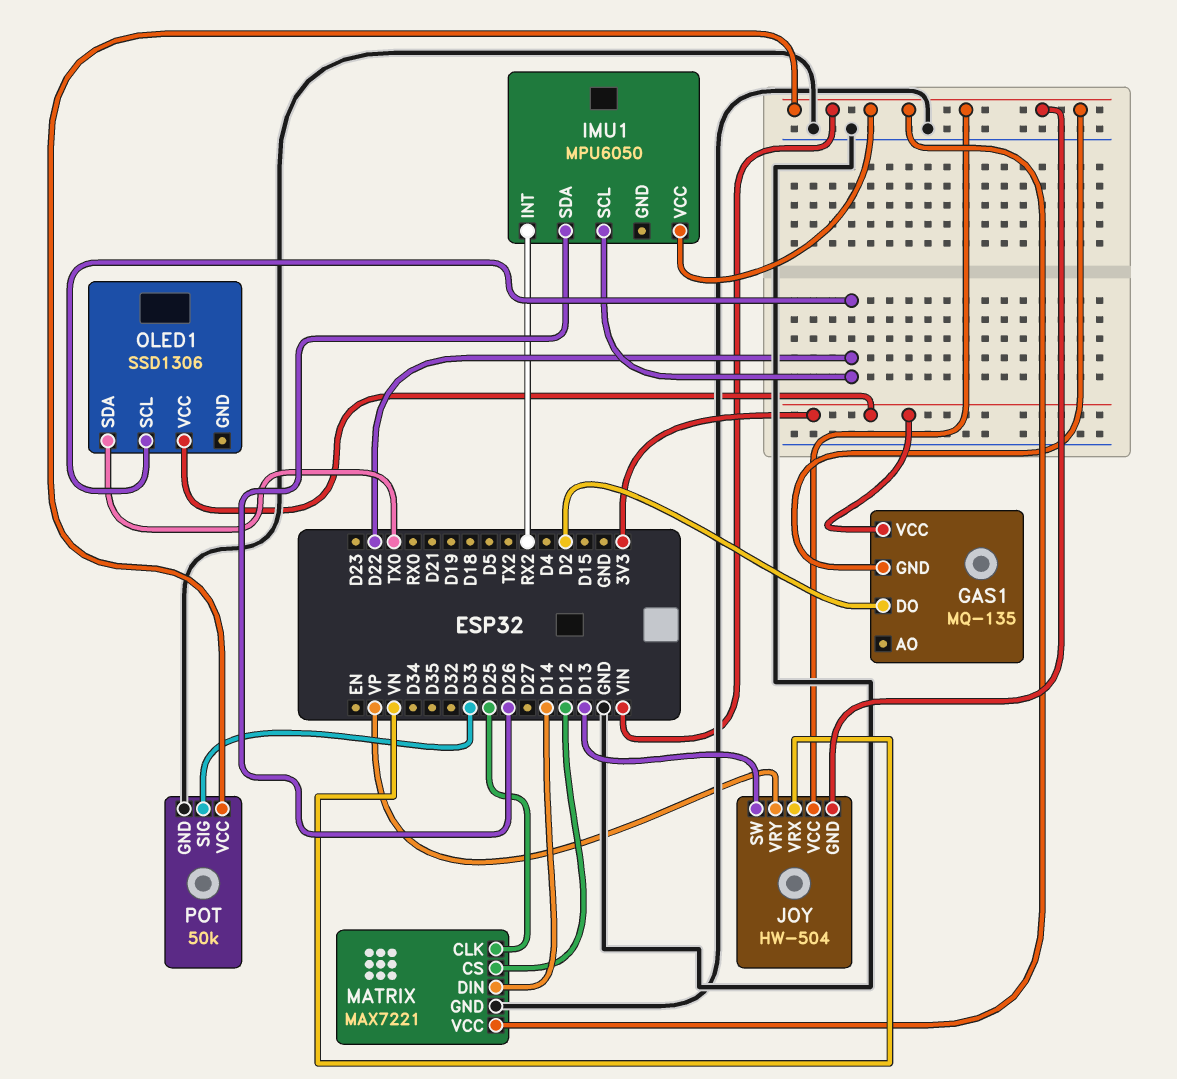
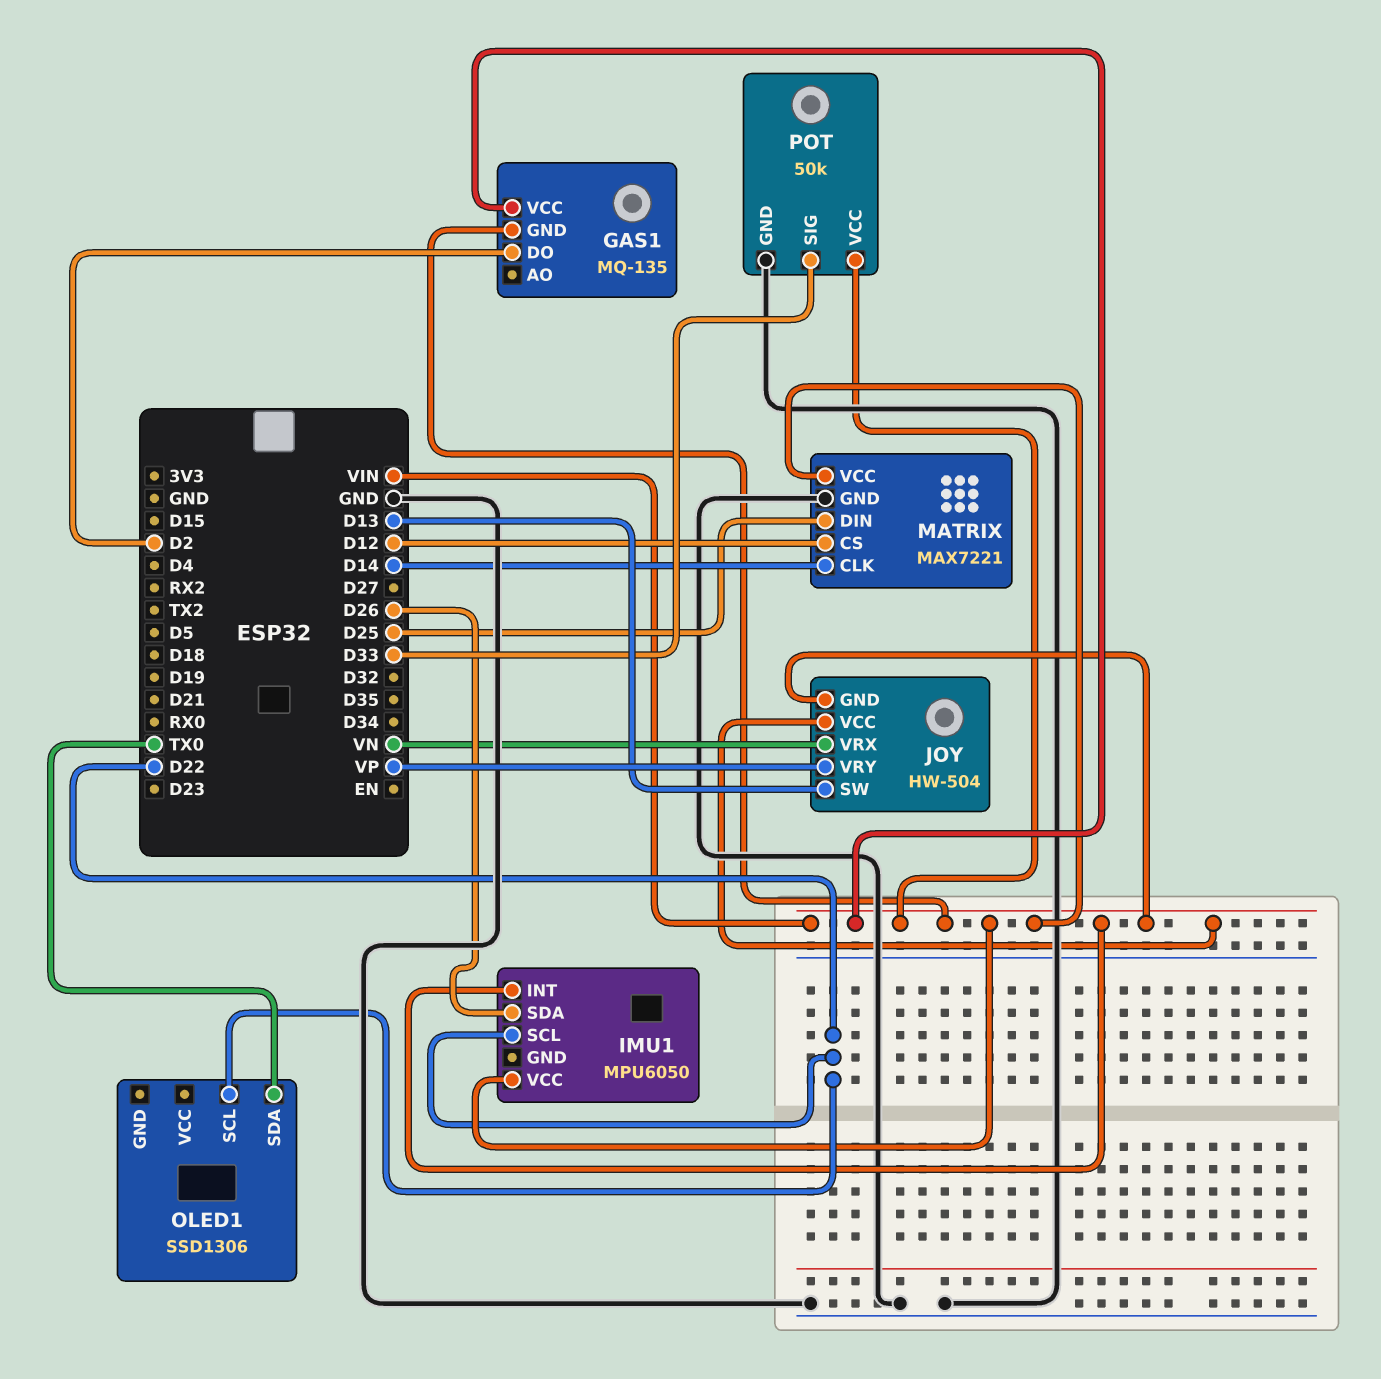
GAS1 pin VCC: 3V3 -> VIN
IMU1 pin INT: RX2 -> VIN
MATRIX pin CLK: D25 -> D14
MATRIX pin DIN: D14 -> D25
OLED1 pin VCC: 3V3 -> none

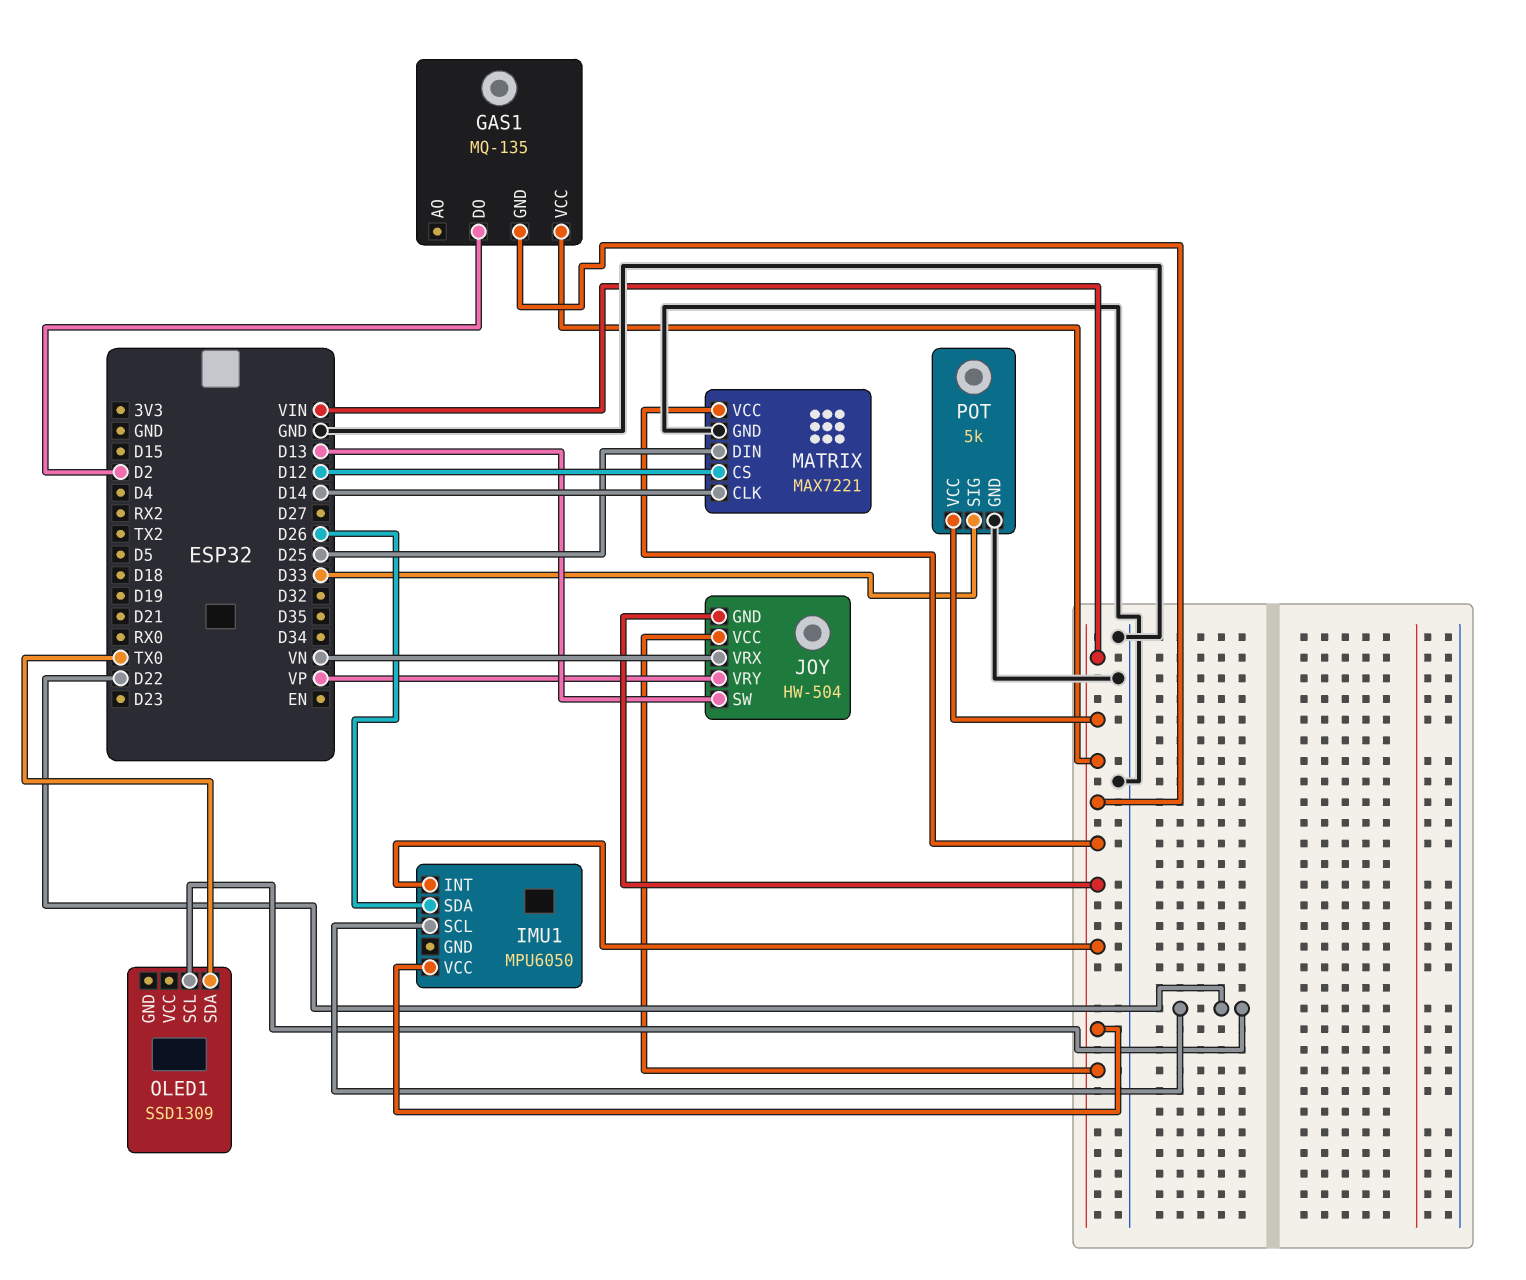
OLED1: SSD1306 -> SSD1309
POT: 50k -> 5k

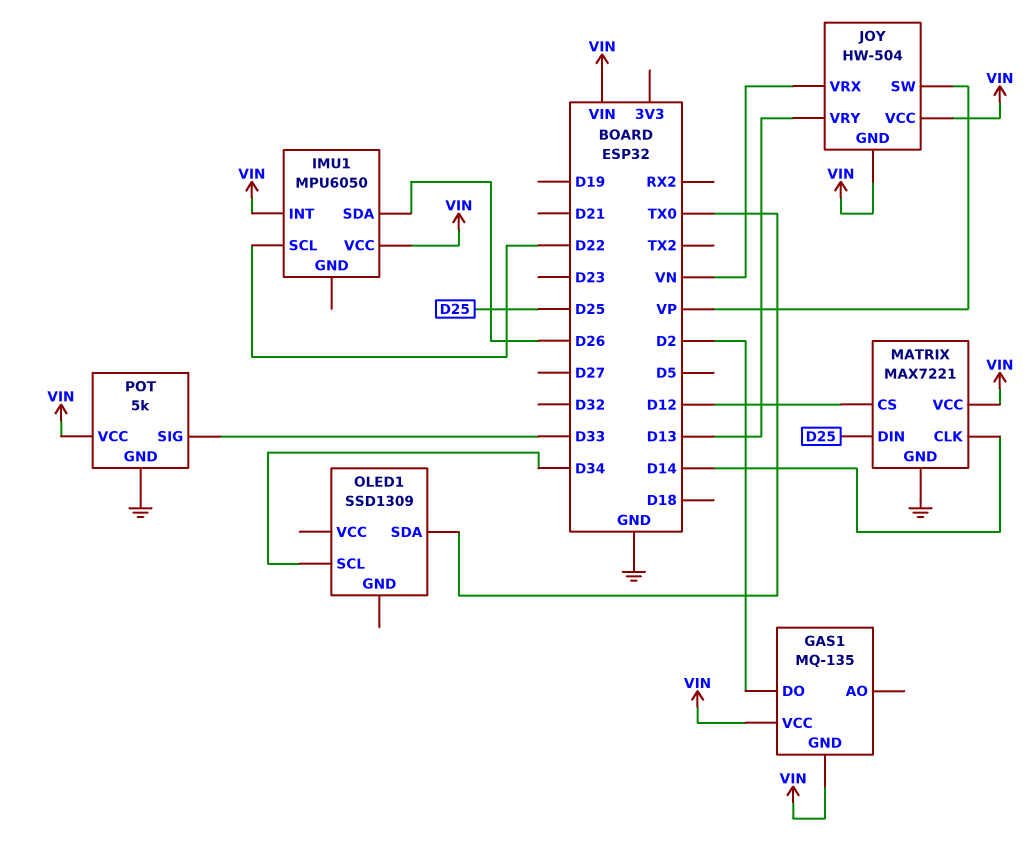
JOY pin SW: D13 -> VP
JOY pin VRY: VP -> D13
OLED1 pin SCL: D22 -> D34

